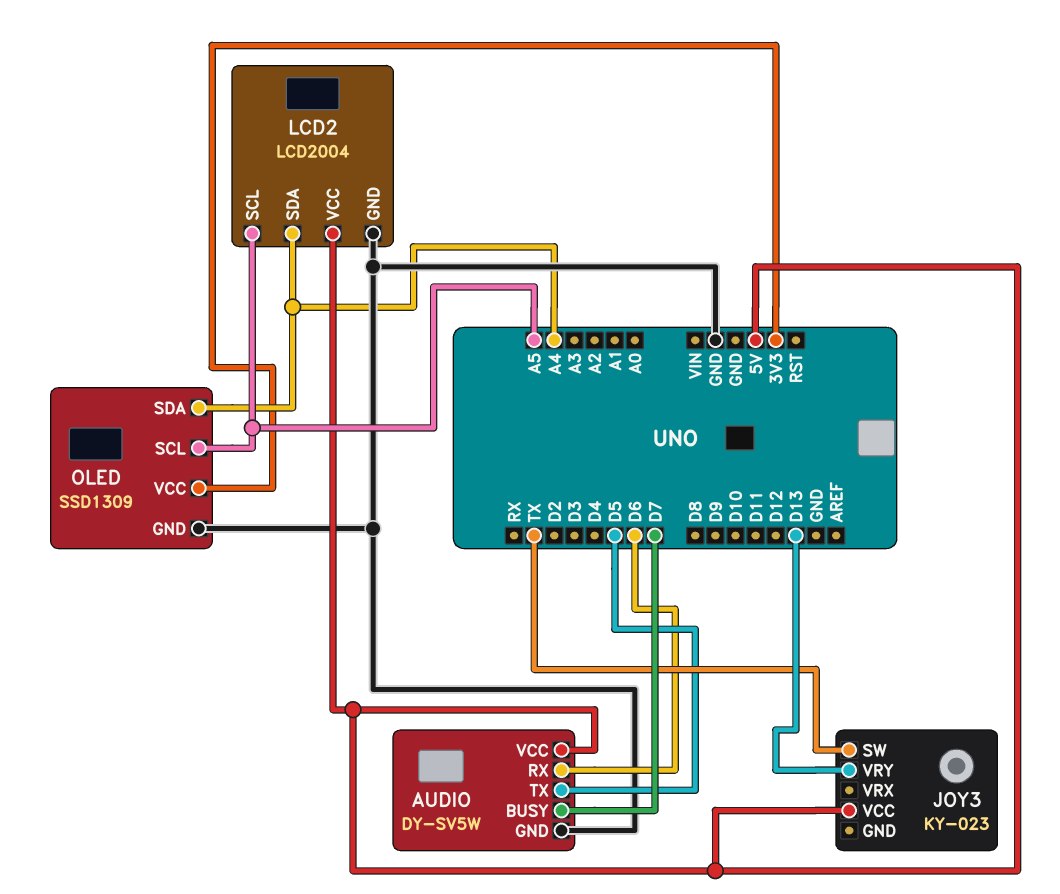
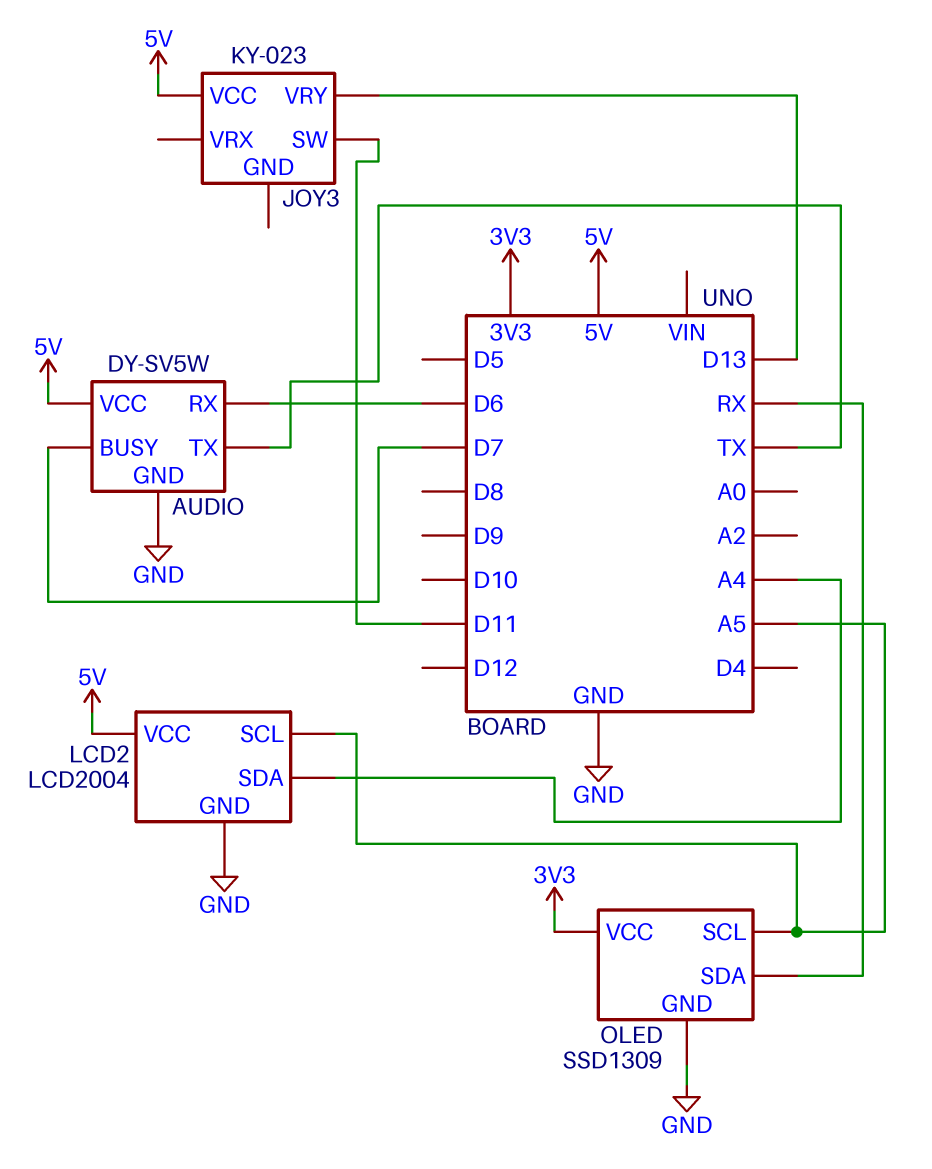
AUDIO pin TX: D5 -> TX
JOY3 pin SW: TX -> D11
OLED pin SDA: A4 -> RX

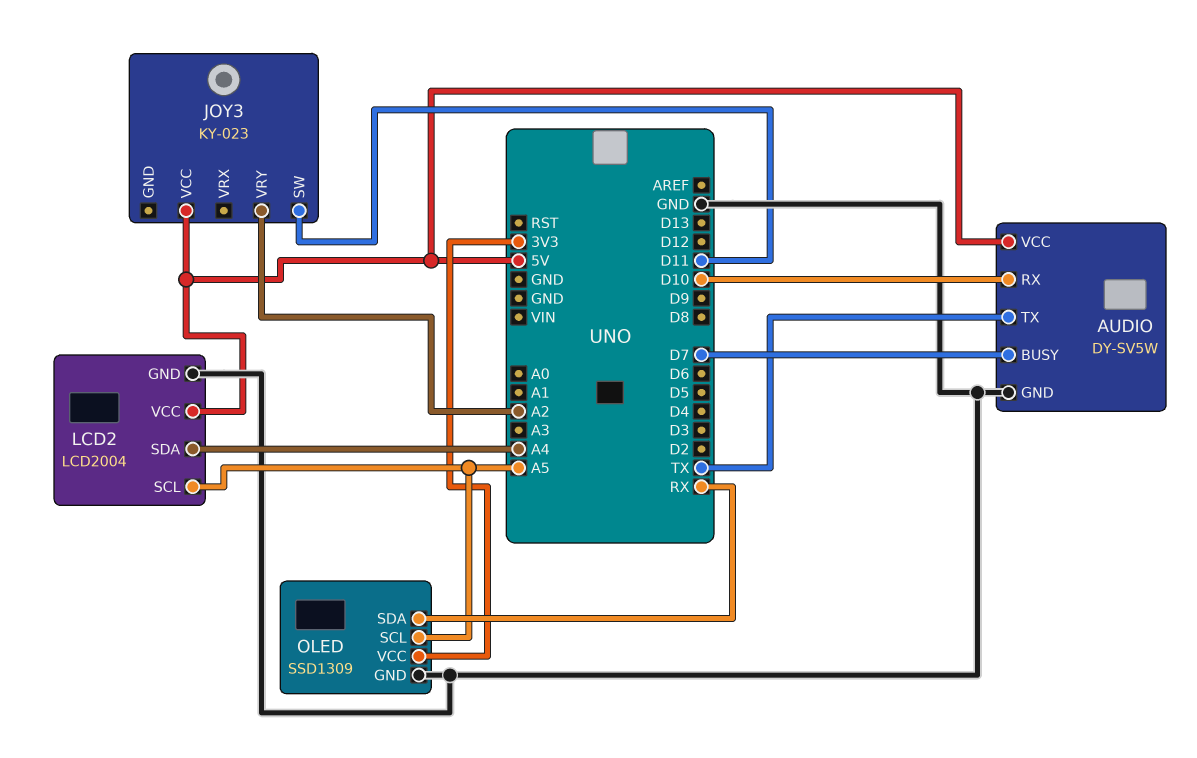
AUDIO pin RX: D6 -> D10
JOY3 pin VRY: D13 -> A2

